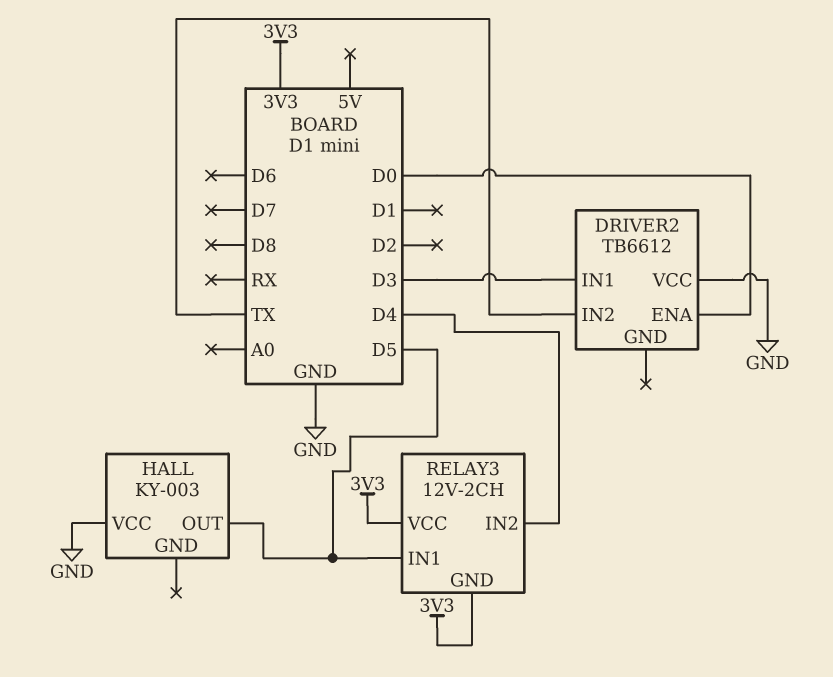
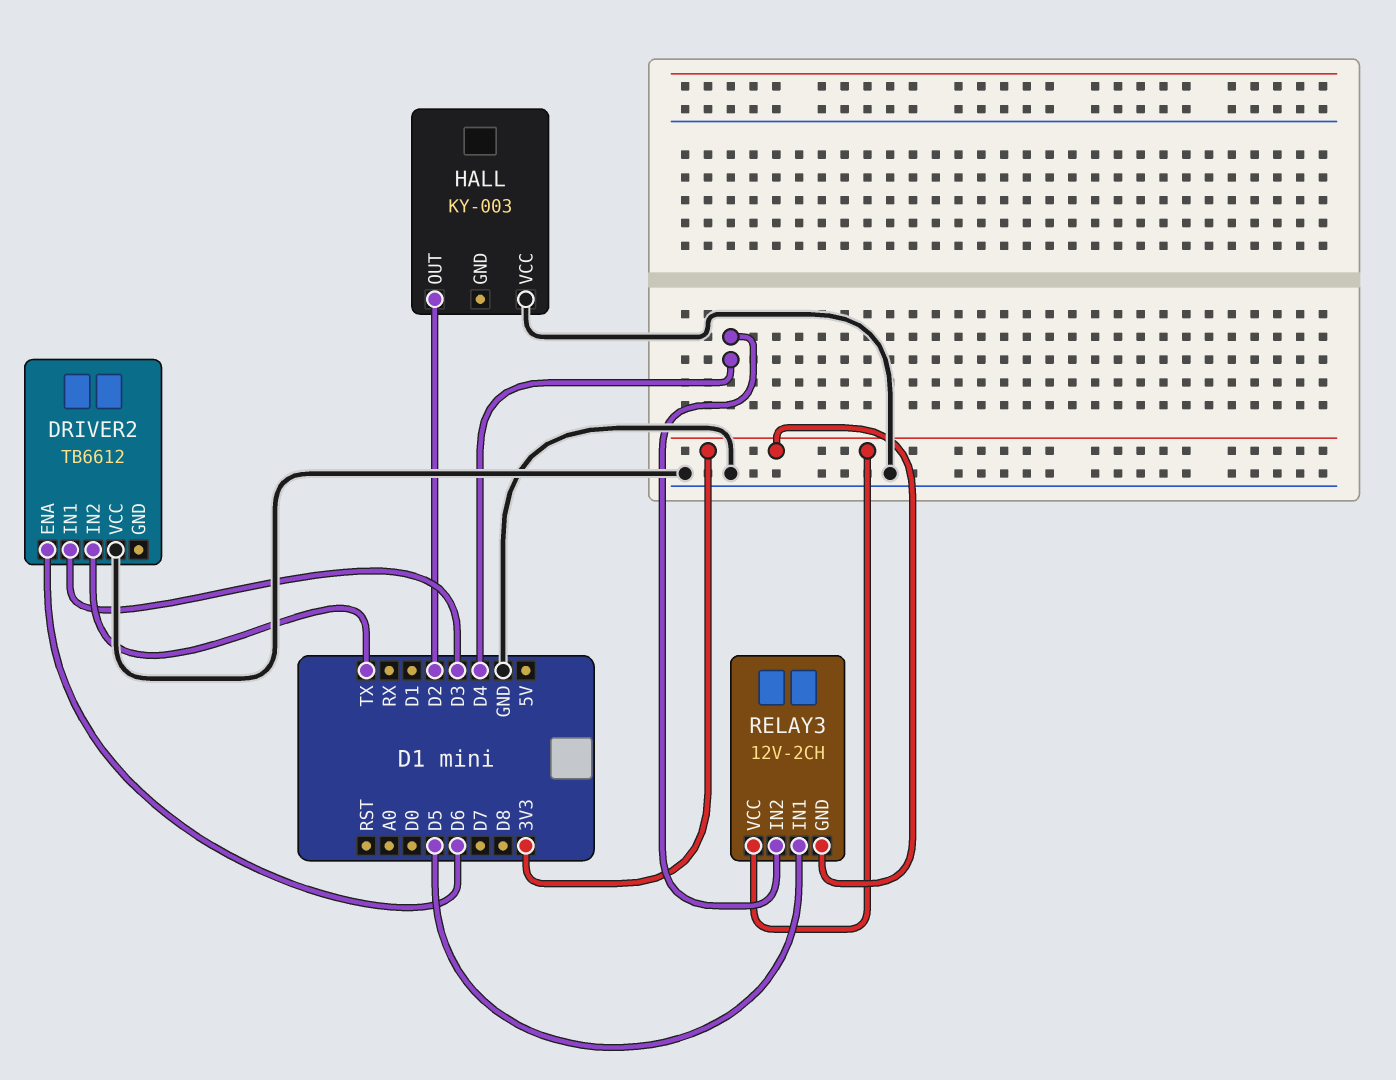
DRIVER2 pin ENA: D0 -> D6
HALL pin OUT: D5 -> D2

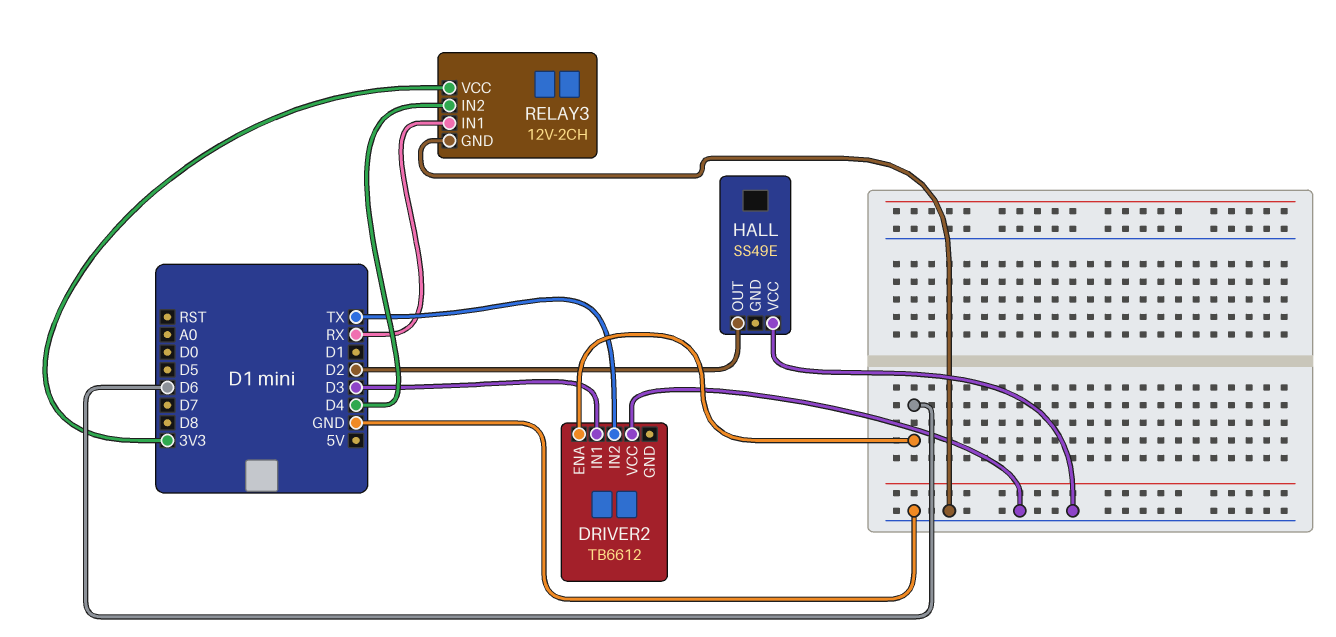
HALL: KY-003 -> SS49E
RELAY3 pin GND: 3V3 -> GND
RELAY3 pin IN1: D5 -> RX

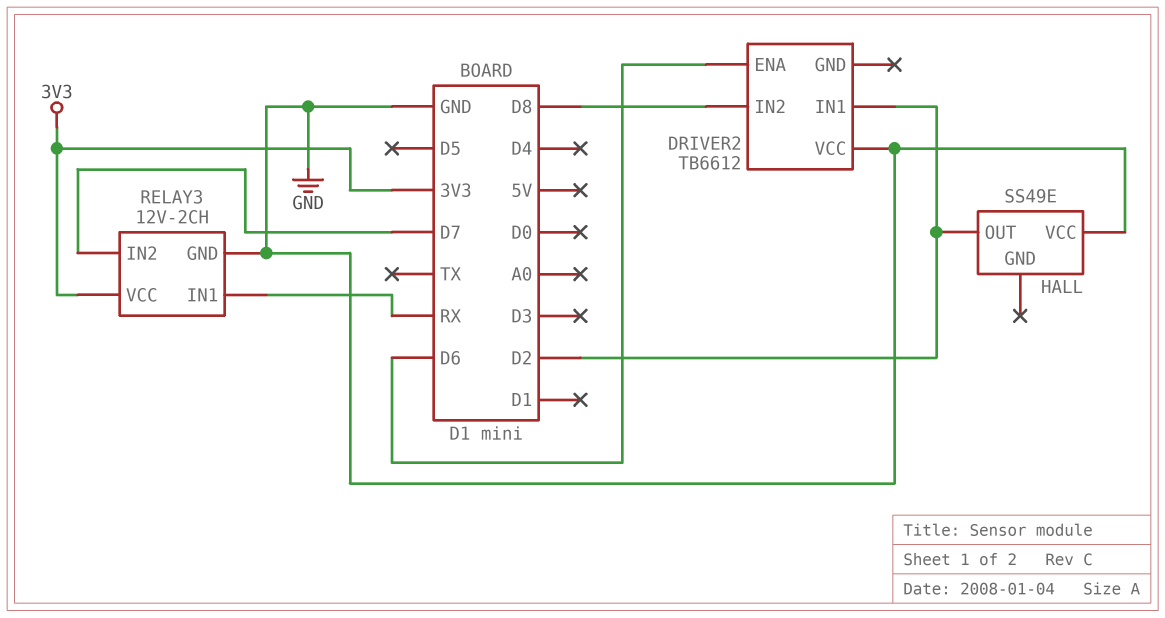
DRIVER2 pin IN1: D3 -> D2
DRIVER2 pin IN2: TX -> D8
RELAY3 pin IN2: D4 -> D7

